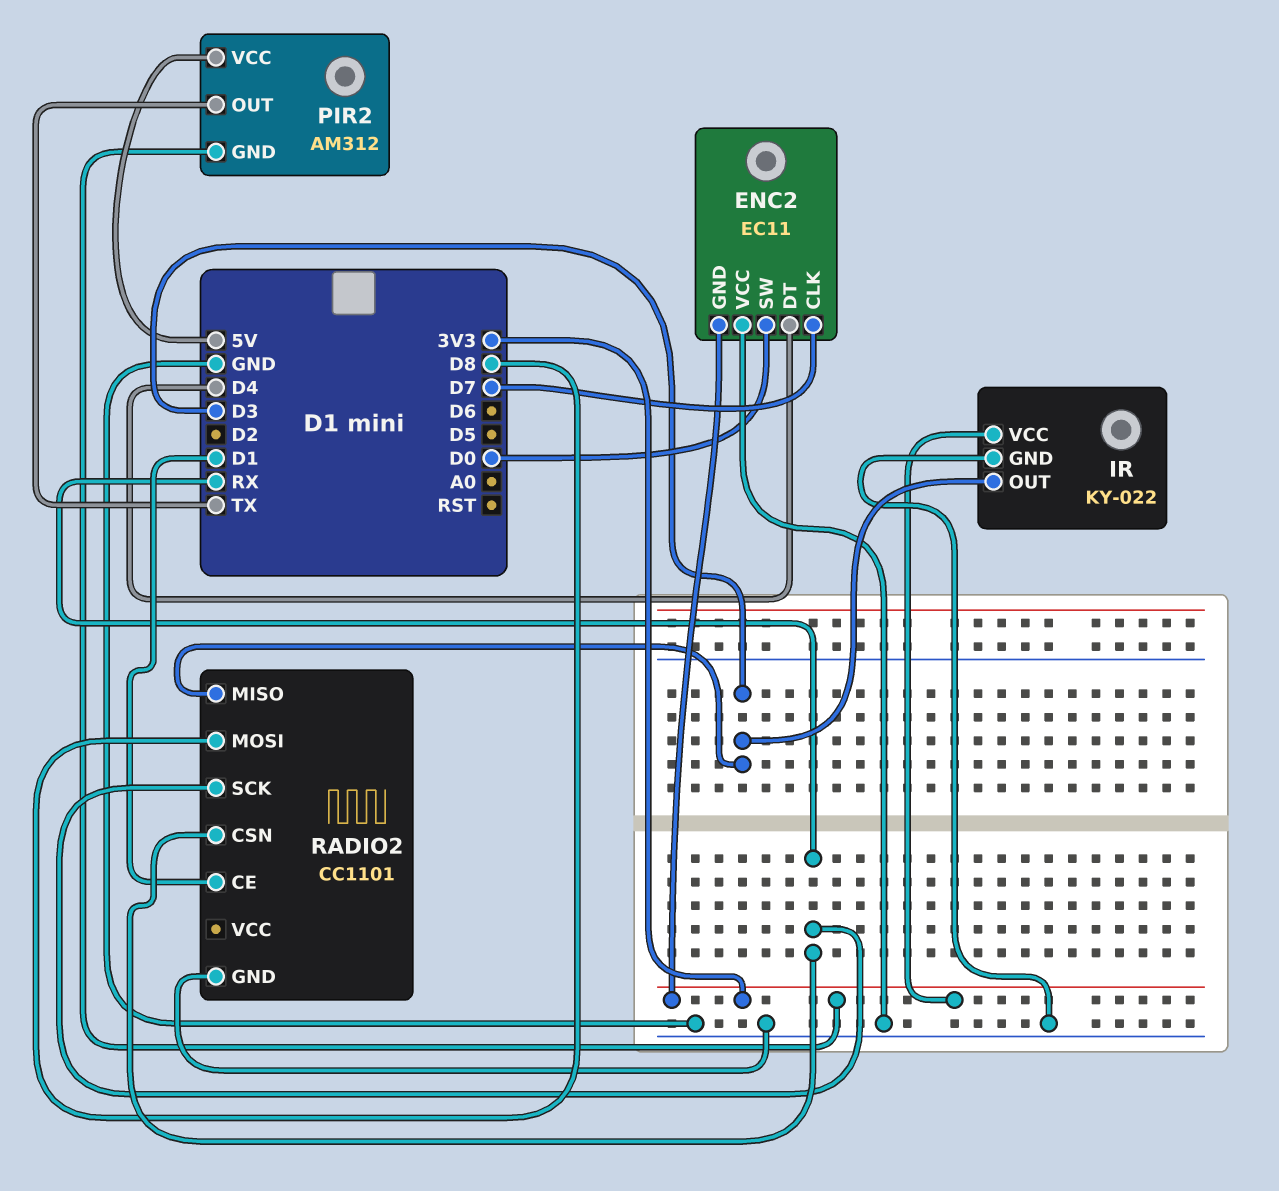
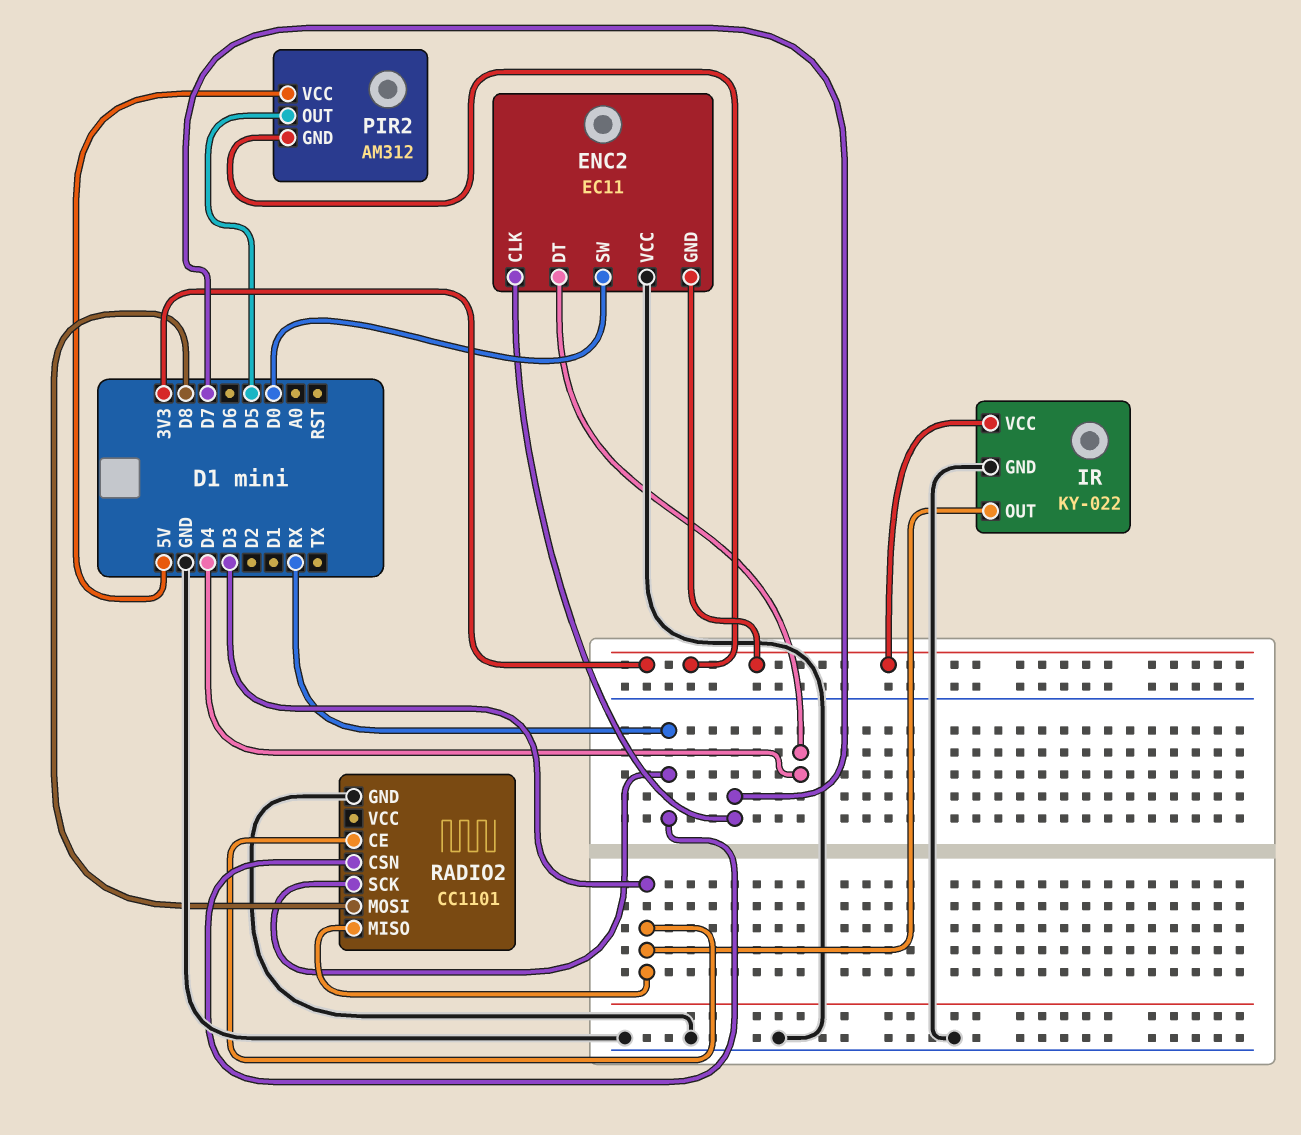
PIR2 pin OUT: TX -> D5
RADIO2 pin CE: D1 -> D3

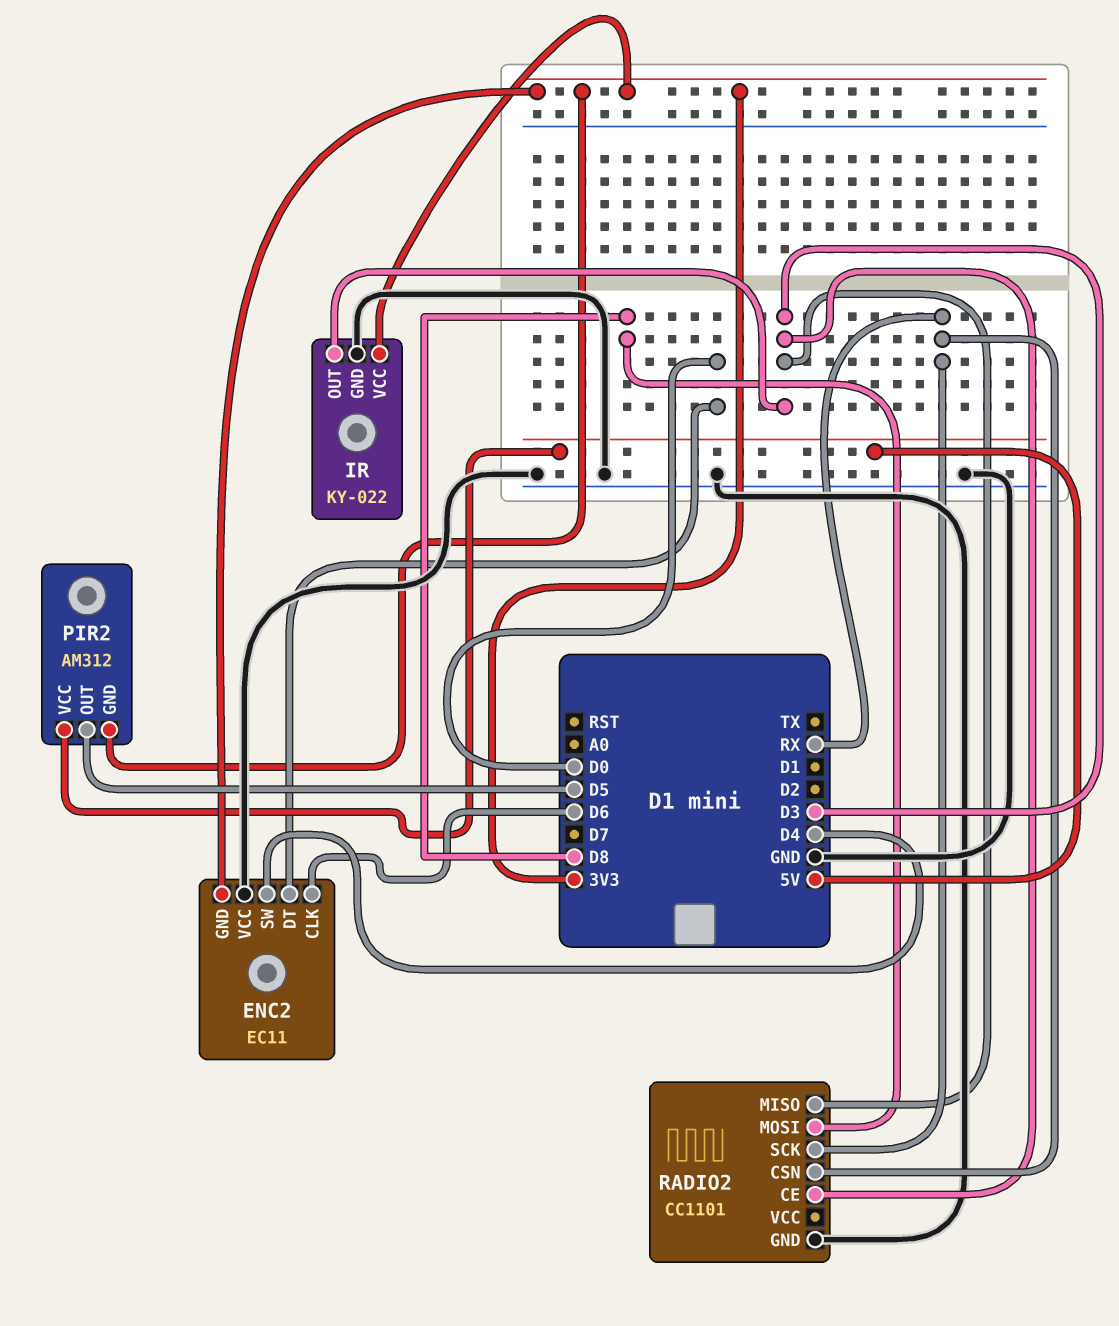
ENC2 pin CLK: D7 -> D6
ENC2 pin DT: D4 -> D0
ENC2 pin SW: D0 -> D4

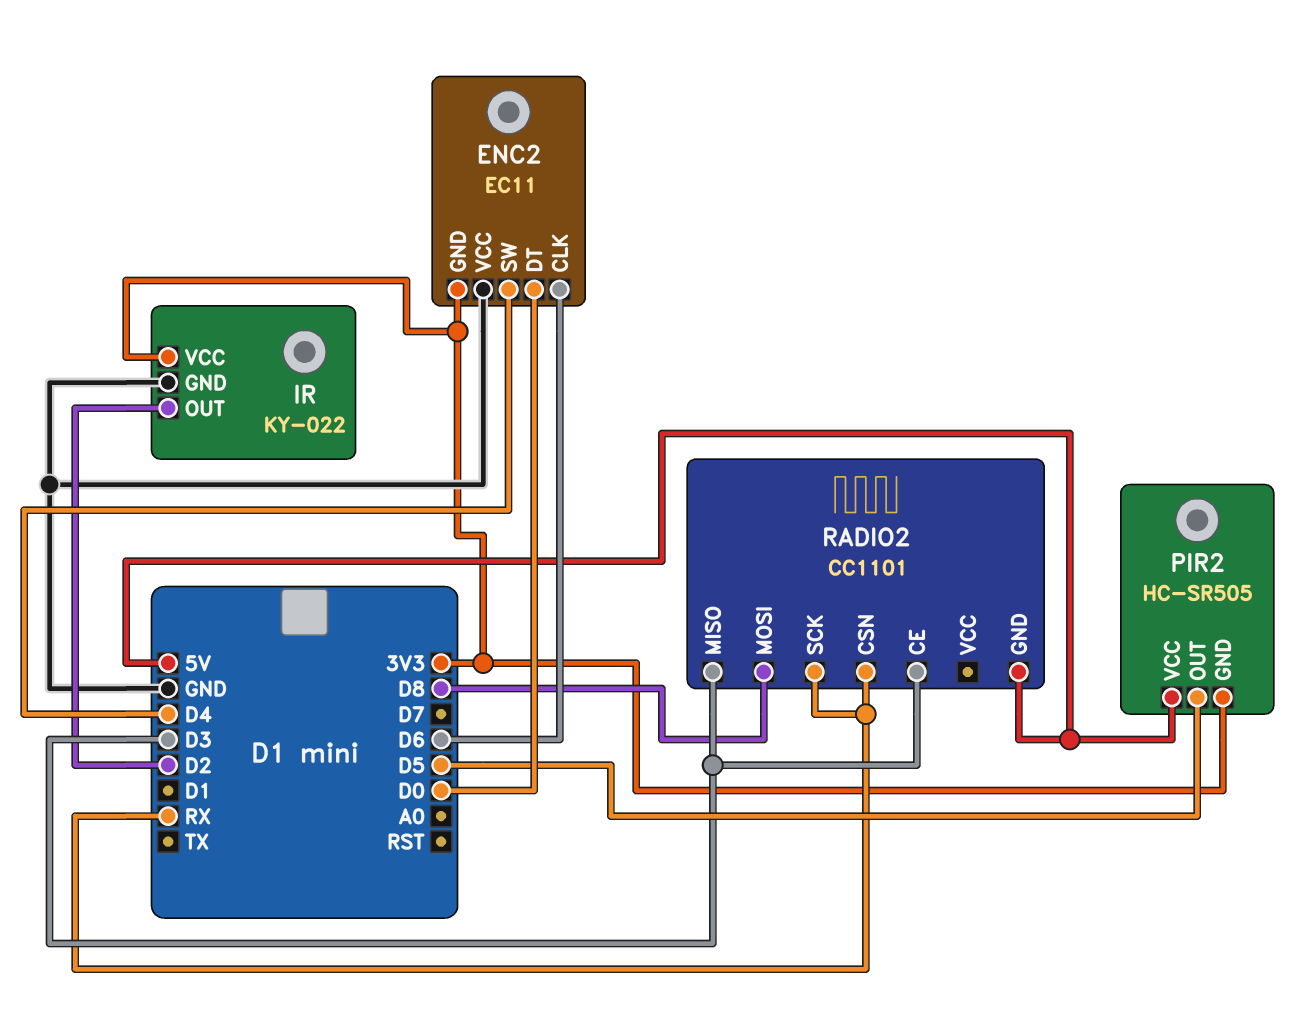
IR pin OUT: D3 -> D2
PIR2: AM312 -> HC-SR505
RADIO2 pin GND: GND -> 5V

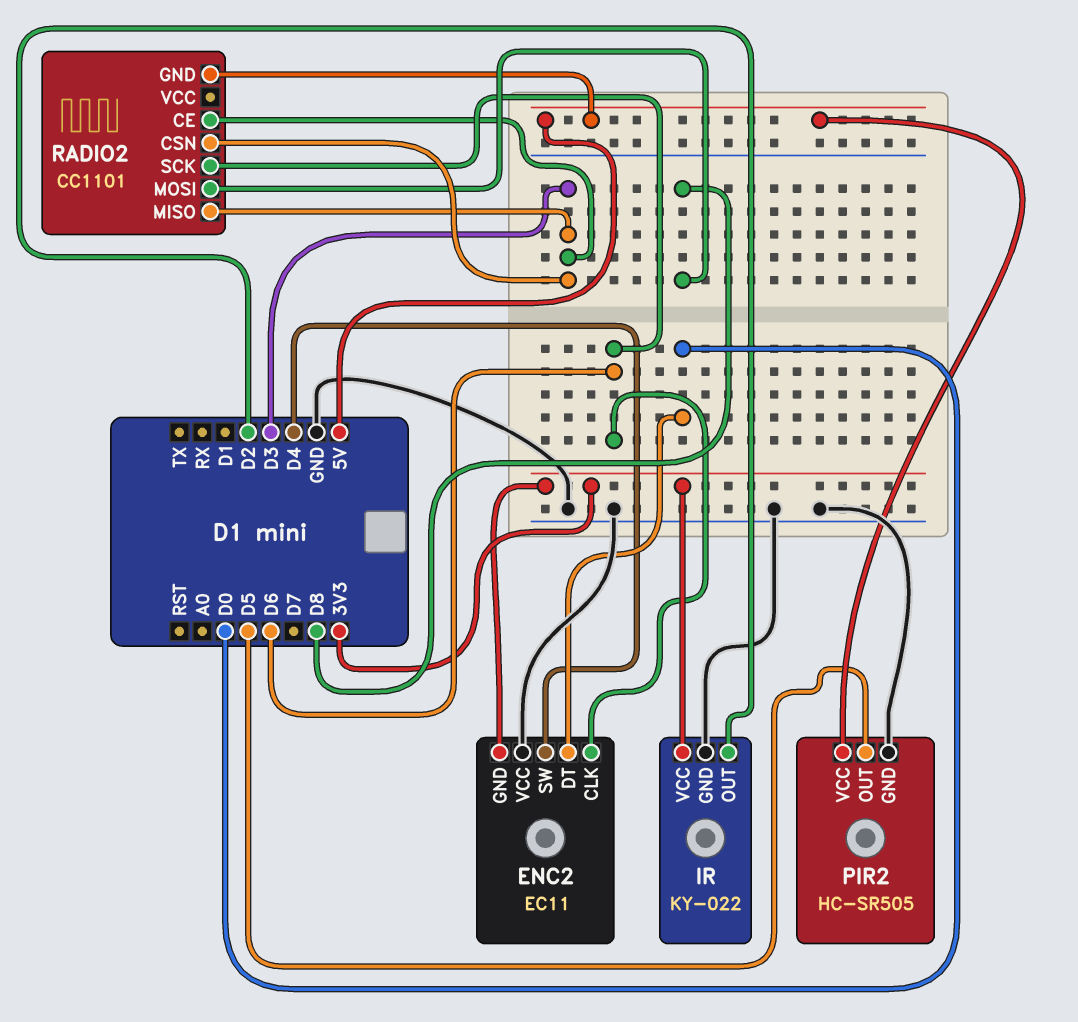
PIR2 pin GND: 3V3 -> GND
RADIO2 pin CSN: RX -> D3
RADIO2 pin SCK: RX -> D6

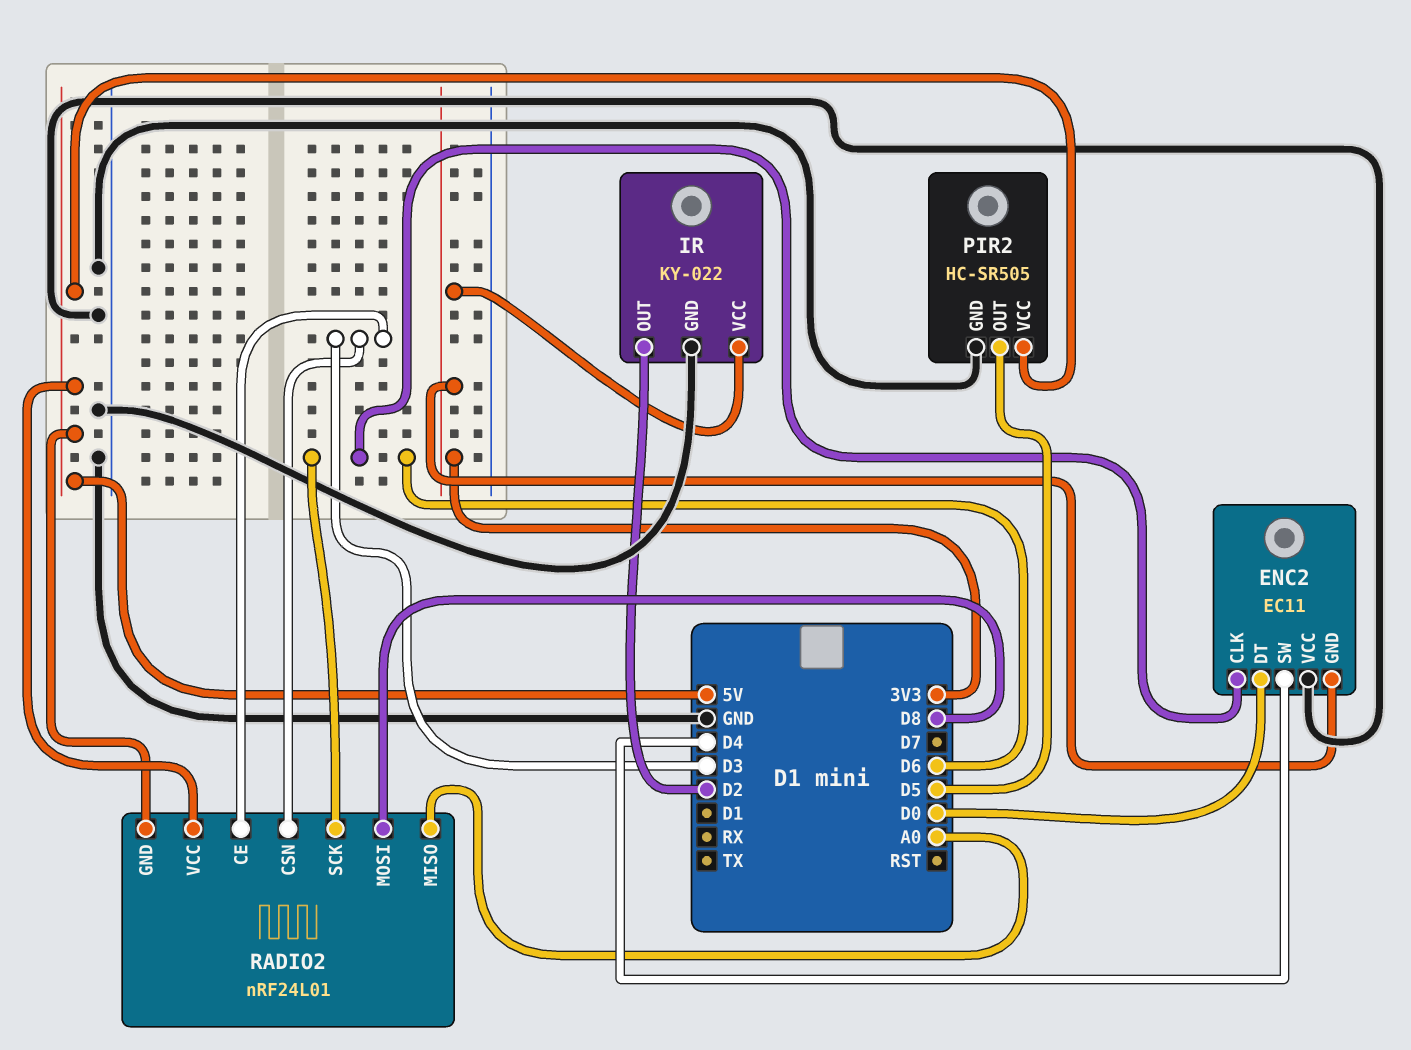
RADIO2: CC1101 -> nRF24L01
RADIO2 pin MISO: D3 -> A0
RADIO2 pin VCC: none -> 5V

